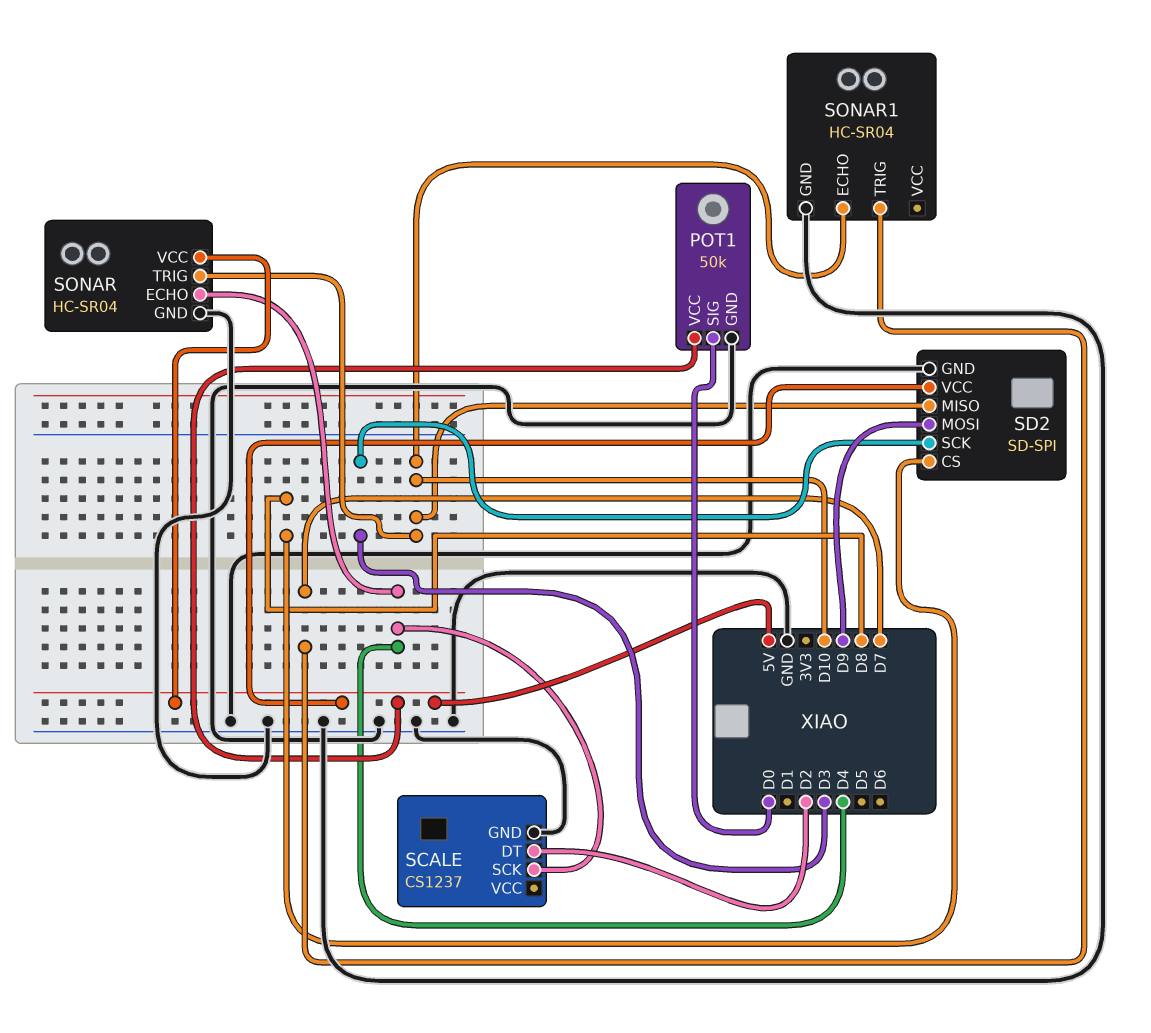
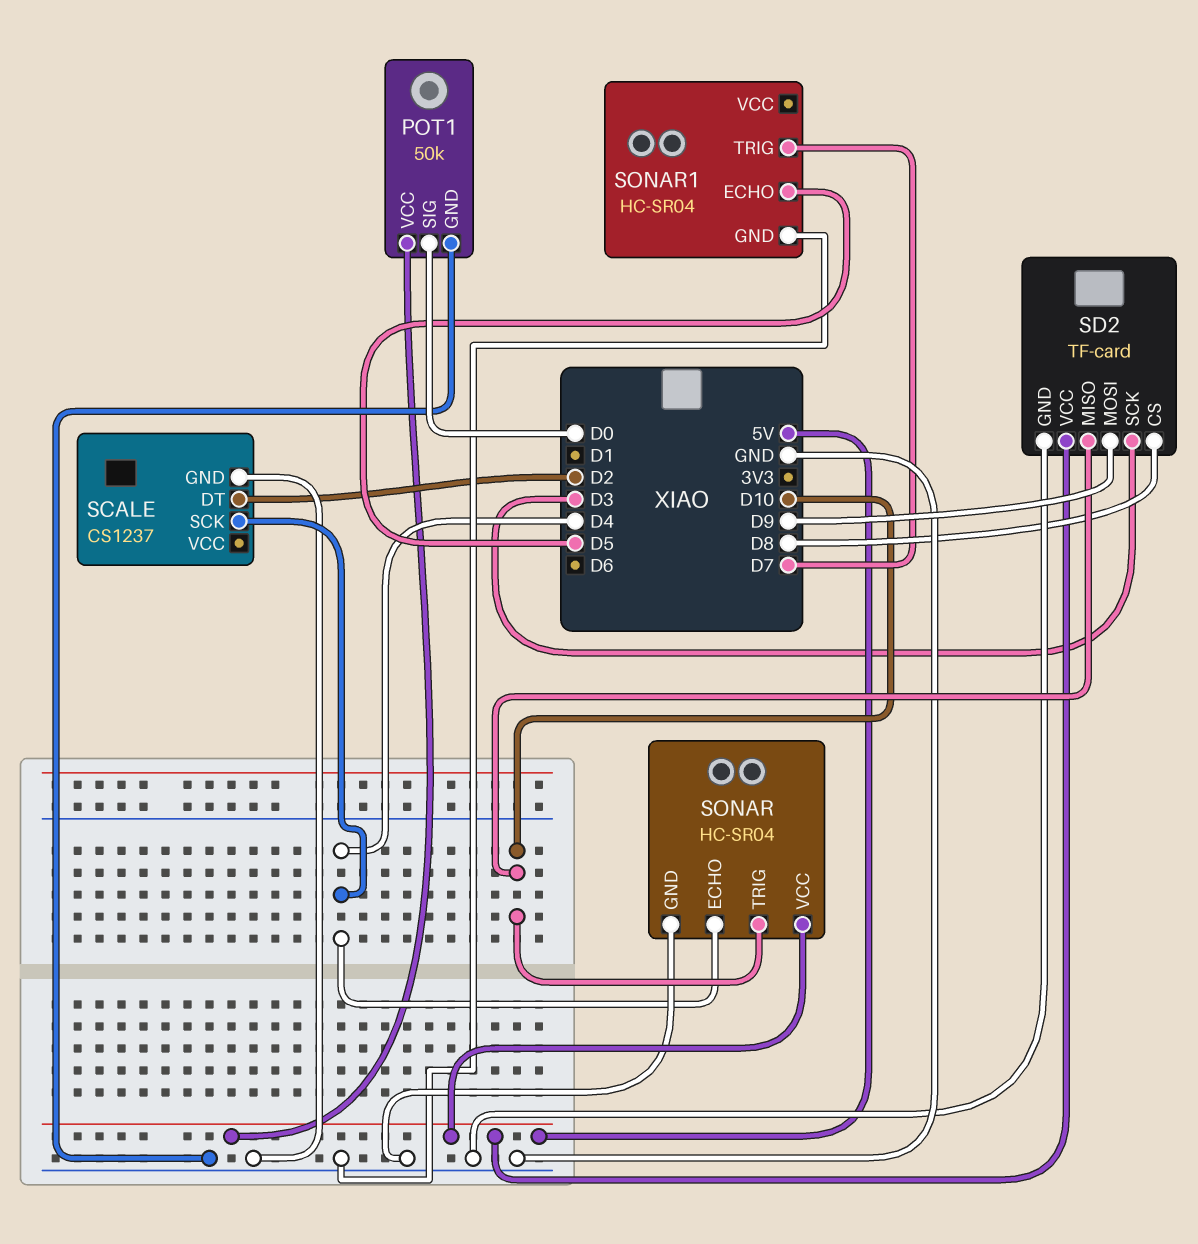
SD2: SD-SPI -> TF-card
SONAR1 pin ECHO: D10 -> D5

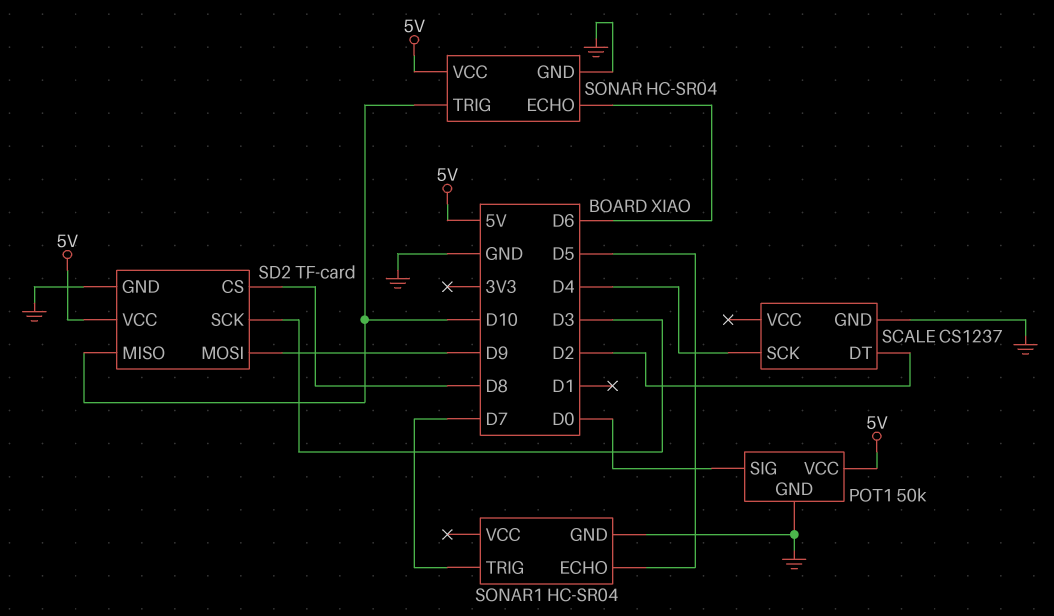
SONAR pin ECHO: D4 -> D6

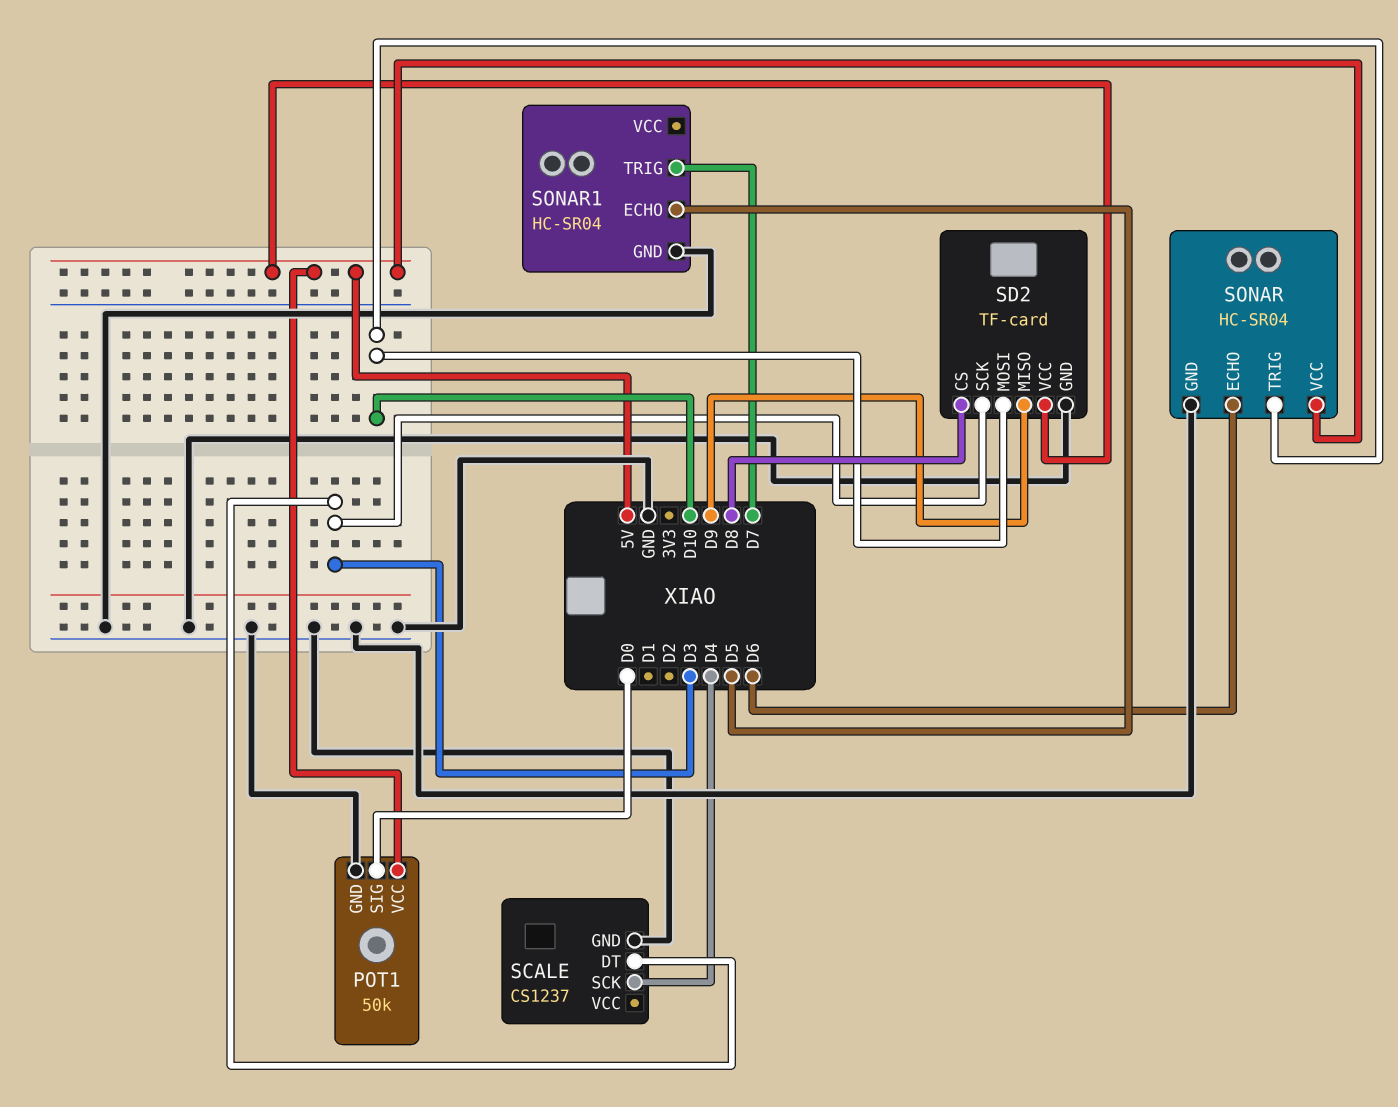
SCALE pin DT: D2 -> D3
SD2 pin MISO: D10 -> D9
SD2 pin MOSI: D9 -> D10

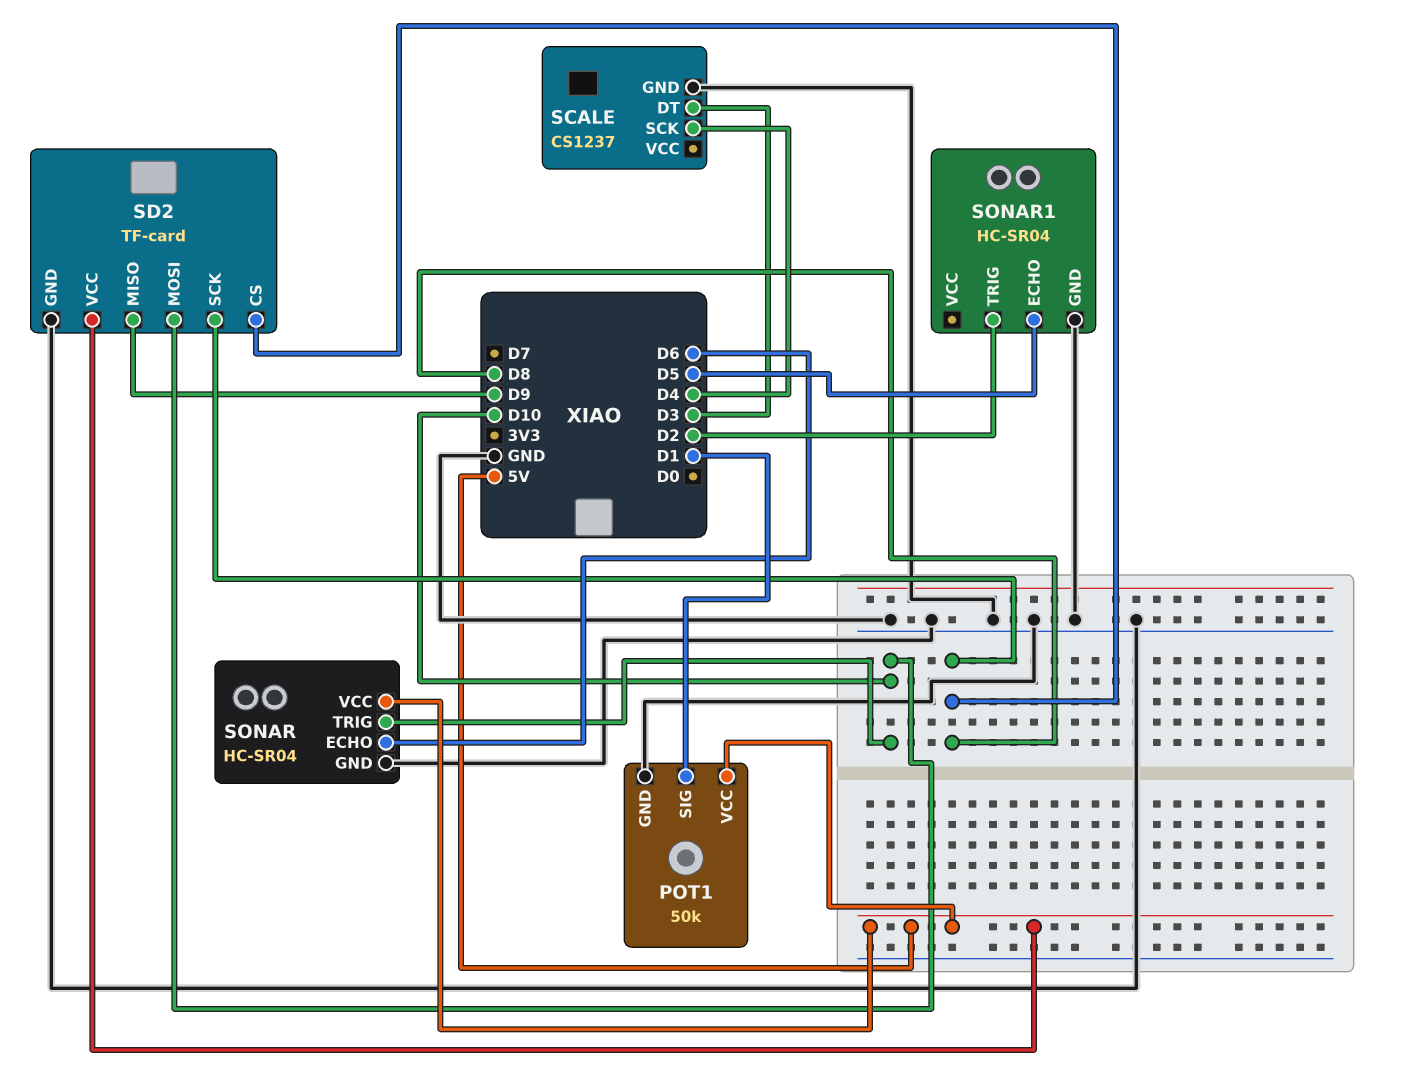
POT1 pin SIG: D0 -> D1
SD2 pin SCK: D3 -> D8
SONAR1 pin TRIG: D7 -> D2

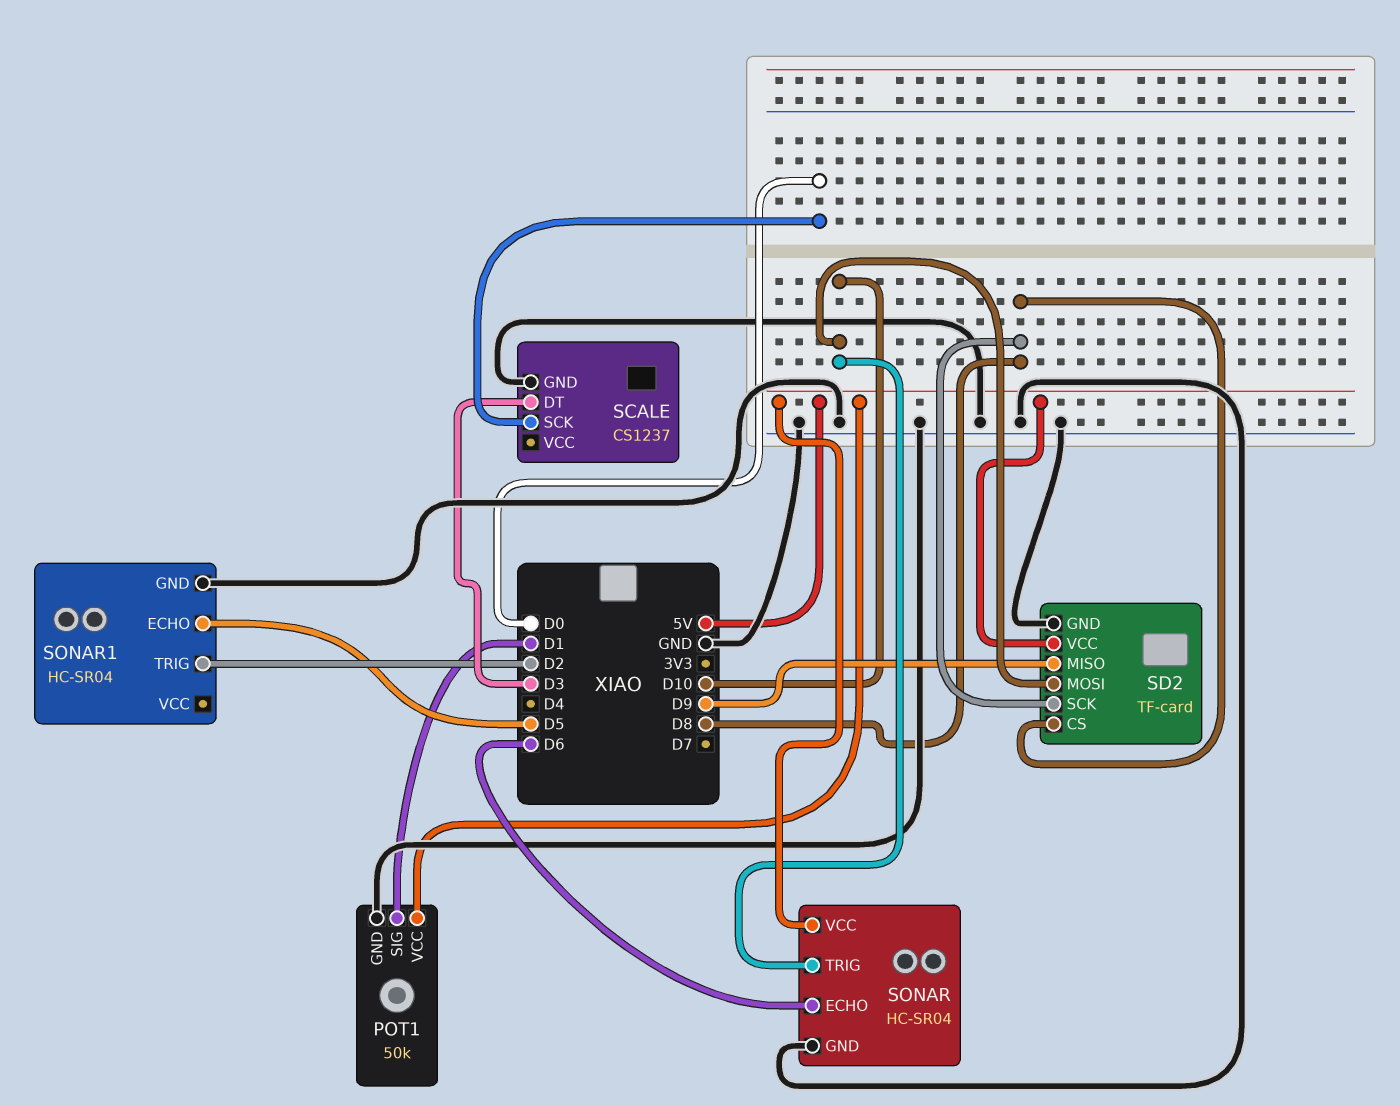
SCALE pin SCK: D4 -> D0

